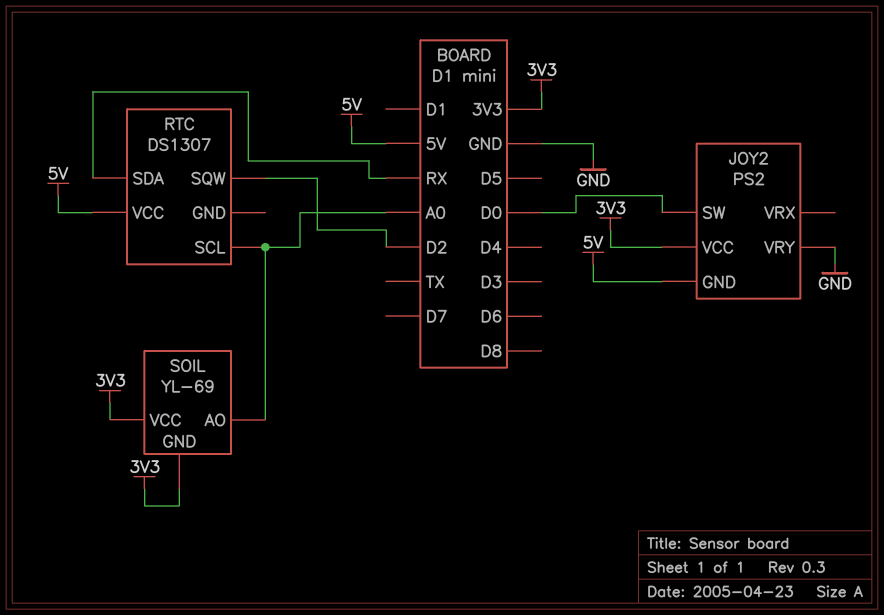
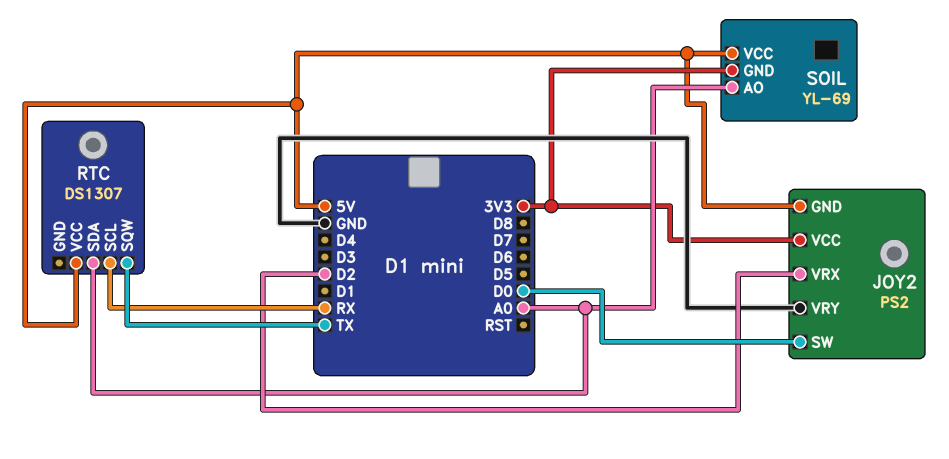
JOY2 pin VRX: none -> D2
RTC pin SCL: A0 -> RX
RTC pin SDA: RX -> A0
RTC pin SQW: D2 -> TX
SOIL pin VCC: 3V3 -> 5V

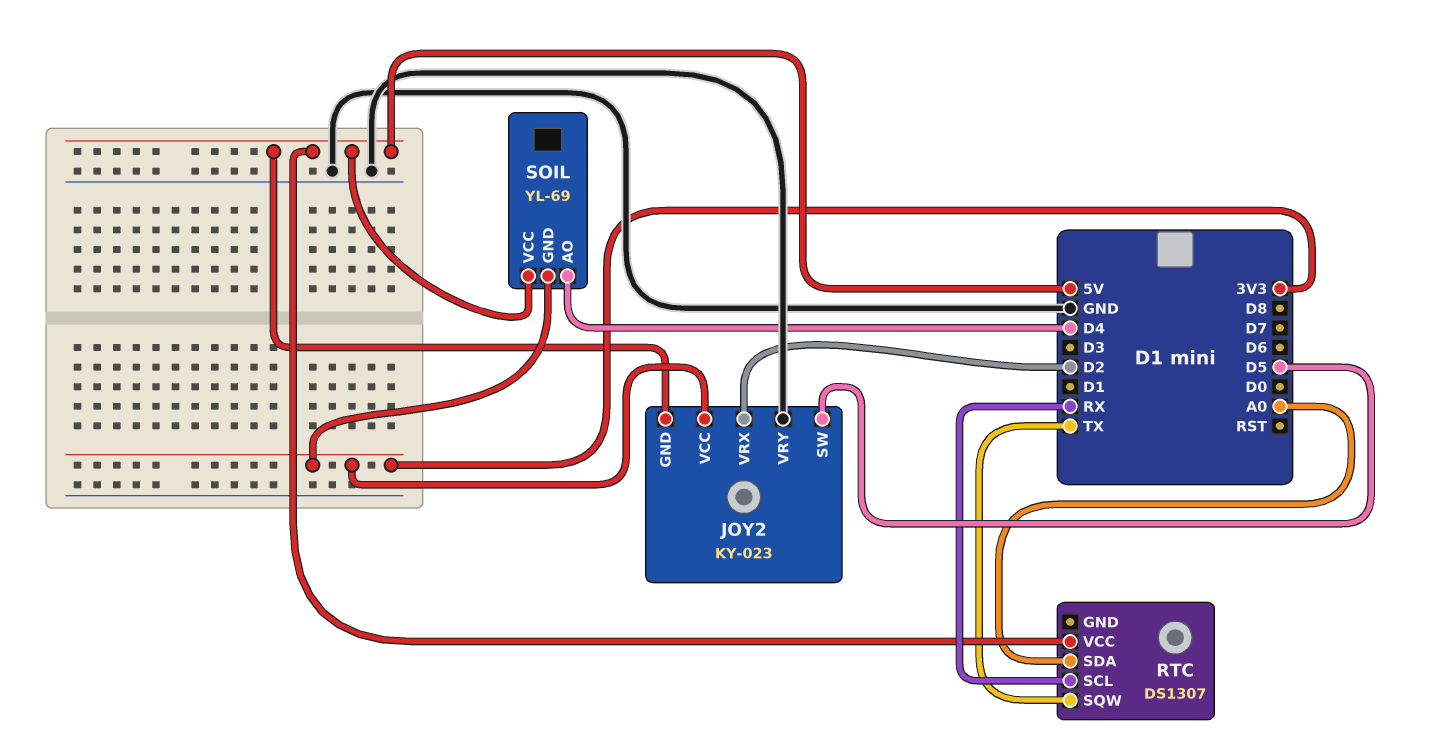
JOY2: PS2 -> KY-023
JOY2 pin SW: D0 -> D5
SOIL pin AO: A0 -> D4

